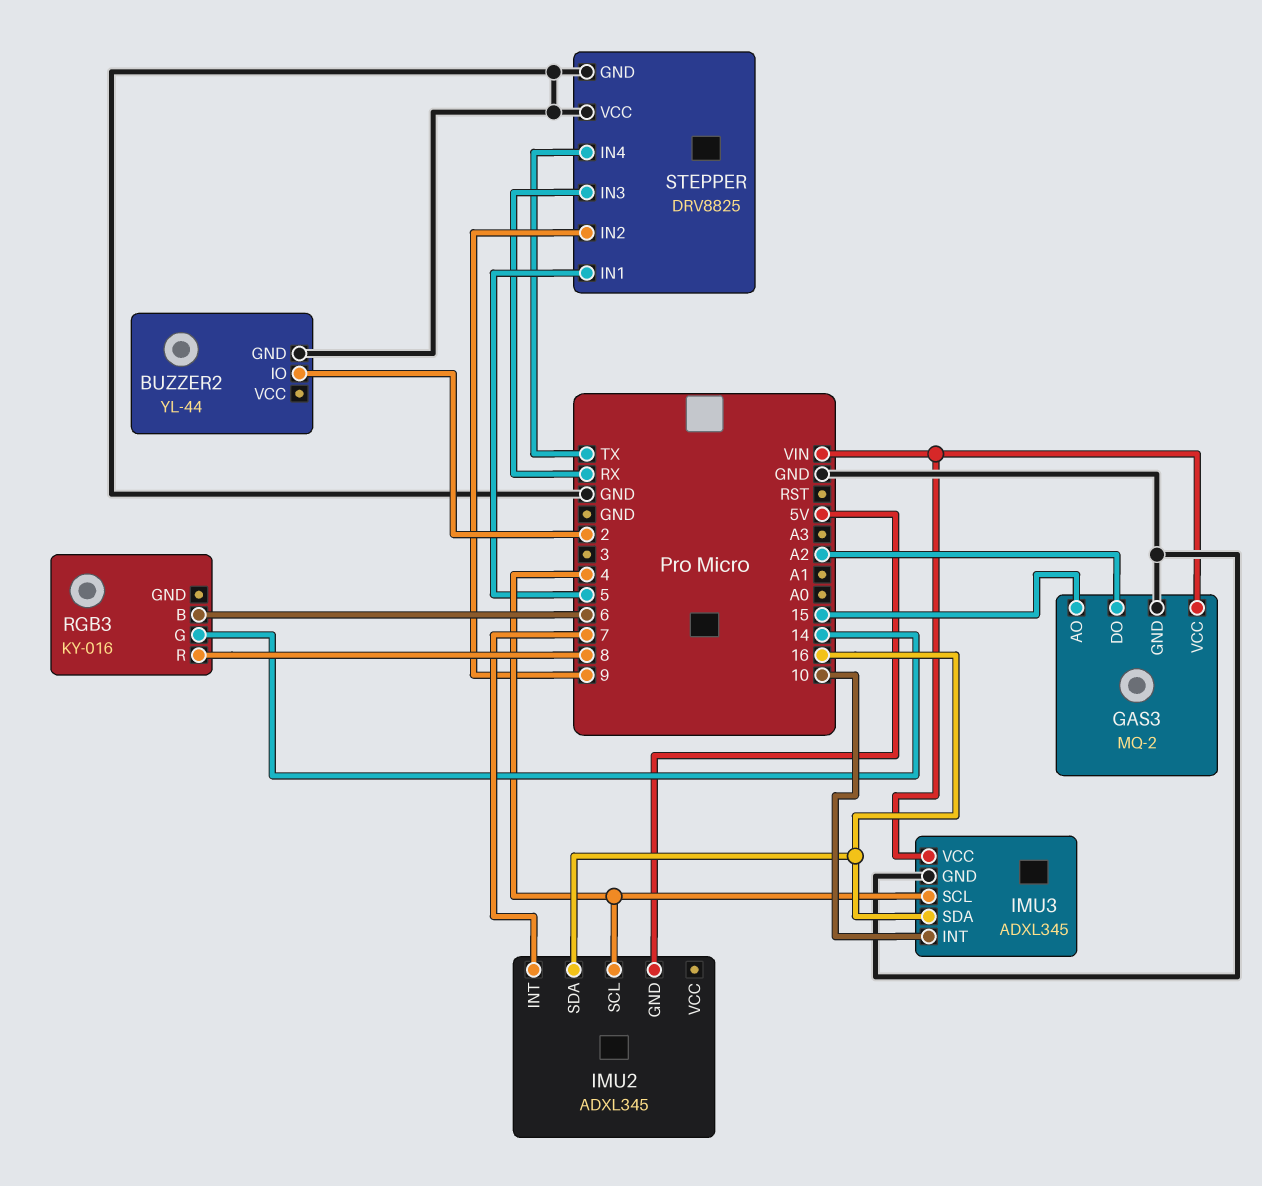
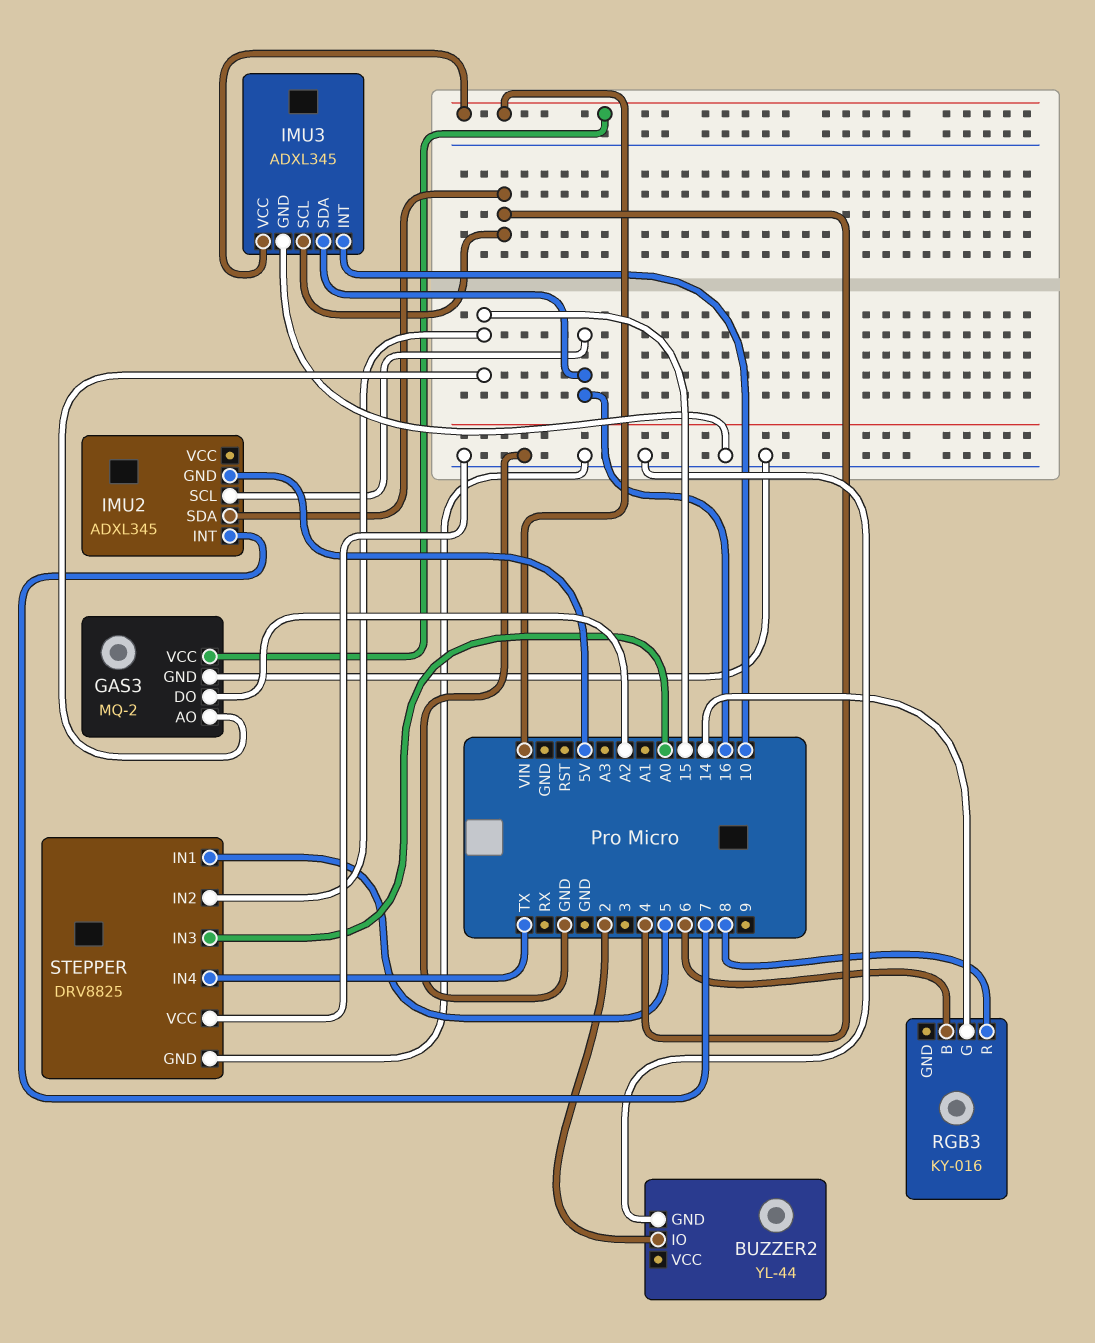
IMU2 pin SCL: 4 -> 16
IMU2 pin SDA: 16 -> 4
STEPPER pin IN2: 9 -> 15
STEPPER pin IN3: RX -> A0

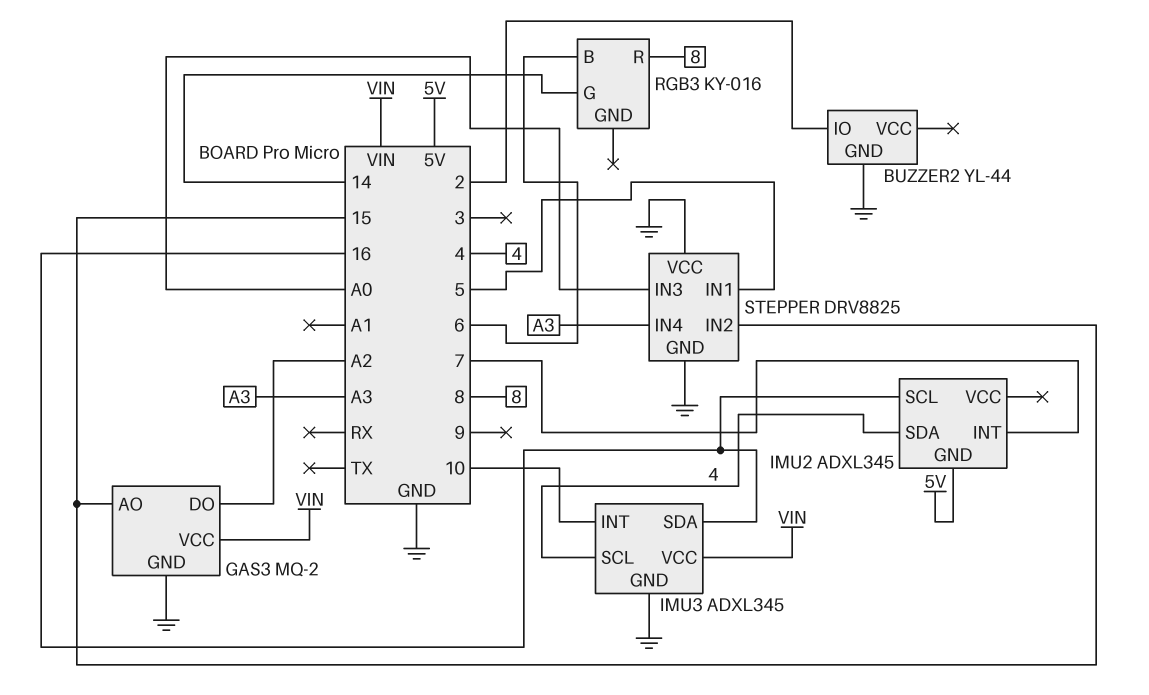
STEPPER pin IN4: TX -> A3

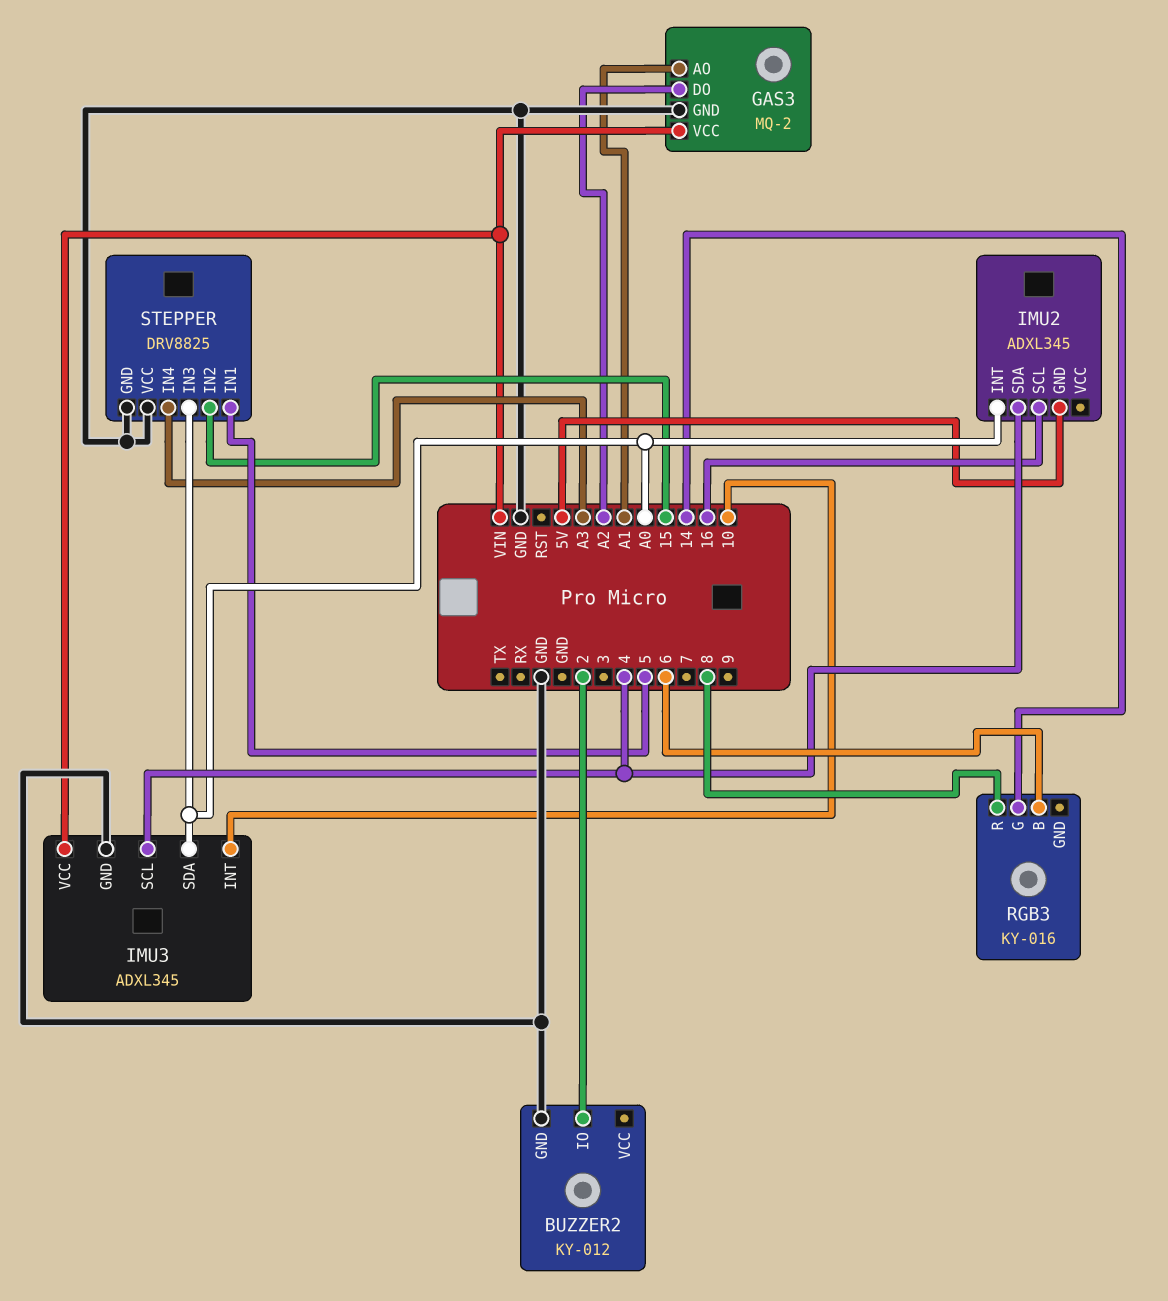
BUZZER2: YL-44 -> KY-012
GAS3 pin AO: 15 -> A1
IMU2 pin INT: 7 -> A0
IMU3 pin SDA: 16 -> A0

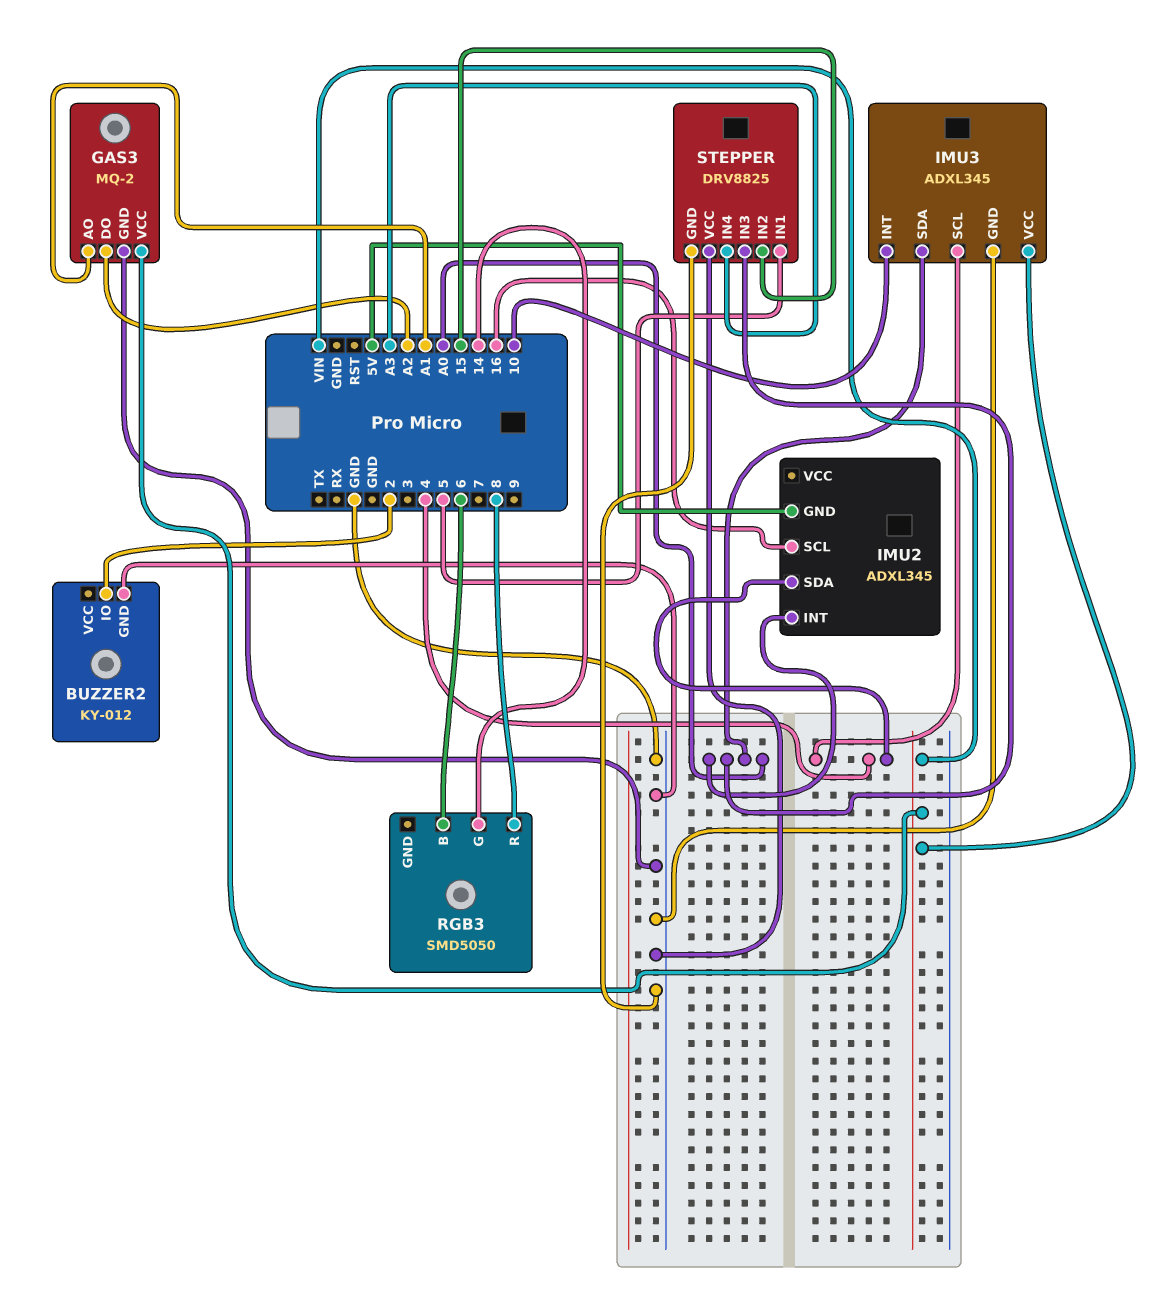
RGB3: KY-016 -> SMD5050

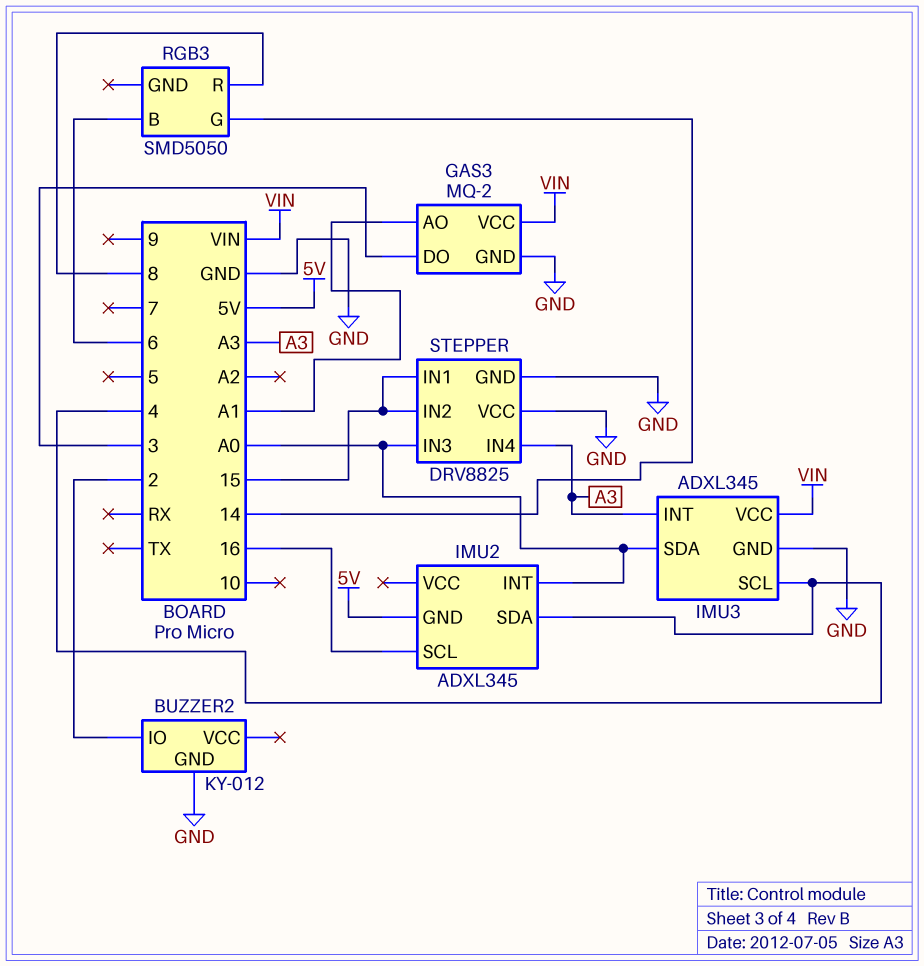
GAS3 pin DO: A2 -> 3
IMU3 pin INT: 10 -> A3
STEPPER pin IN1: 5 -> 15

